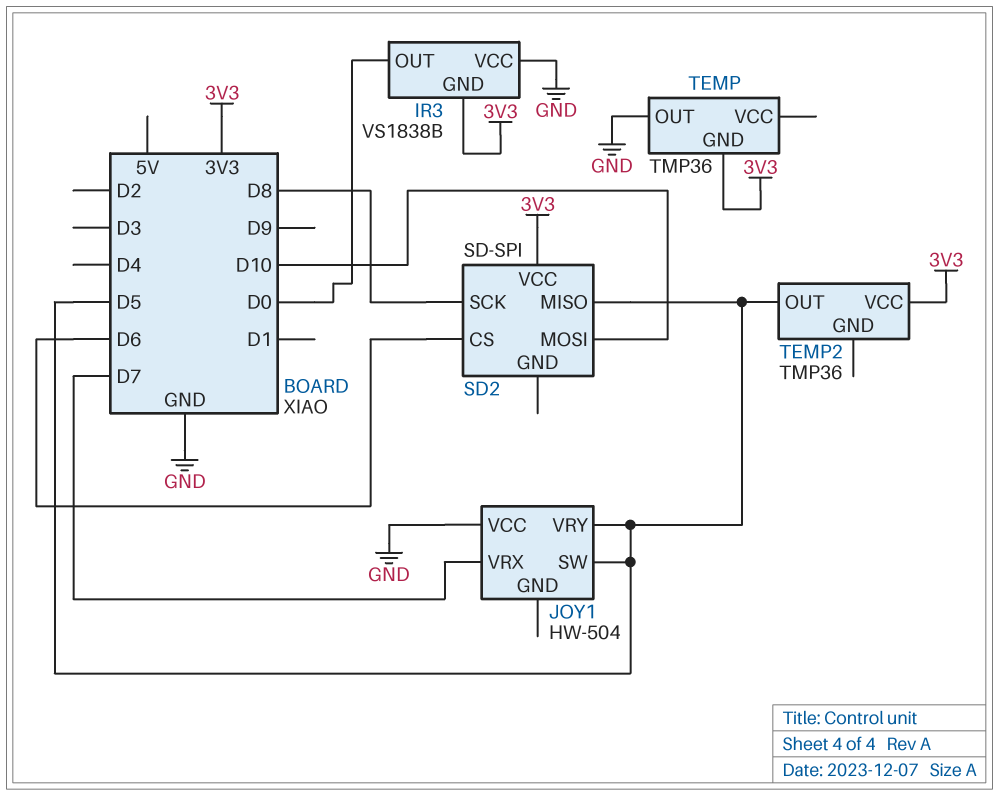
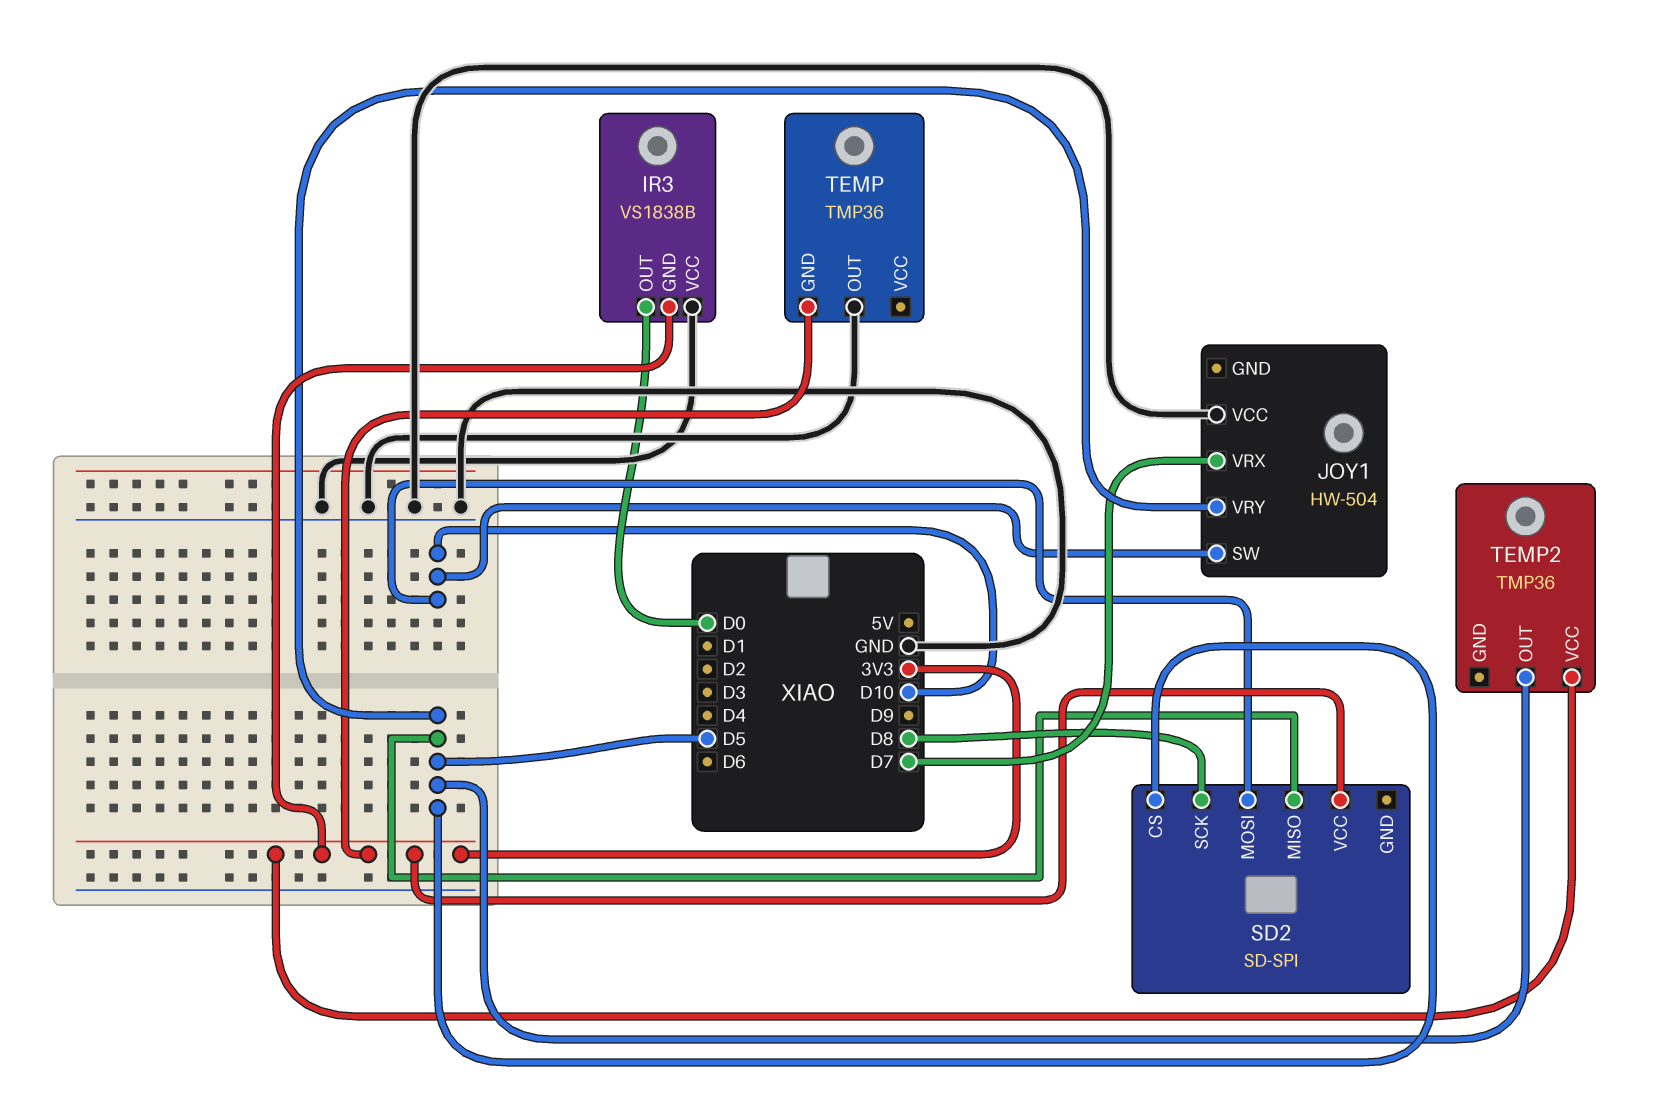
JOY1 pin SW: D5 -> D10
SD2 pin CS: D6 -> D5

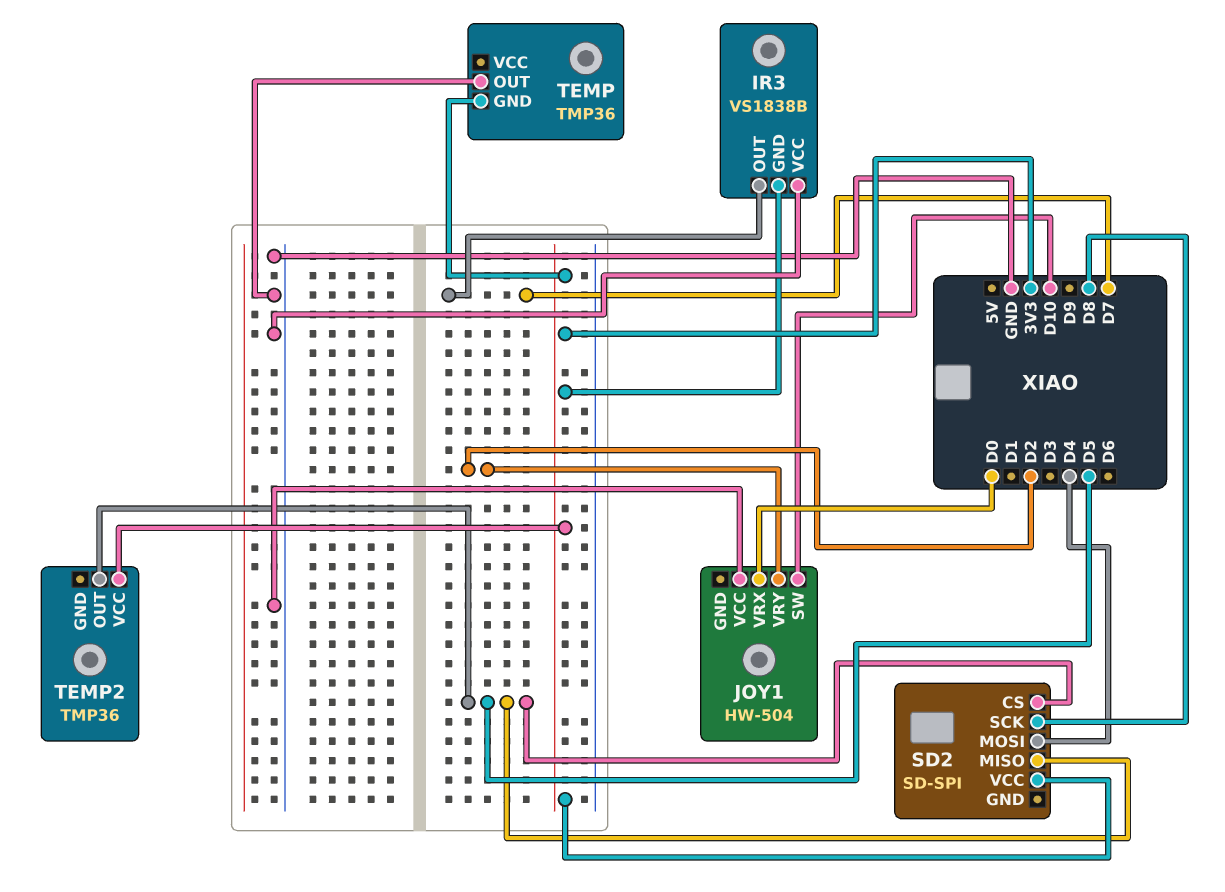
IR3 pin OUT: D0 -> D7
JOY1 pin VRX: D7 -> D0
JOY1 pin VRY: D5 -> D2
SD2 pin MOSI: D10 -> D4

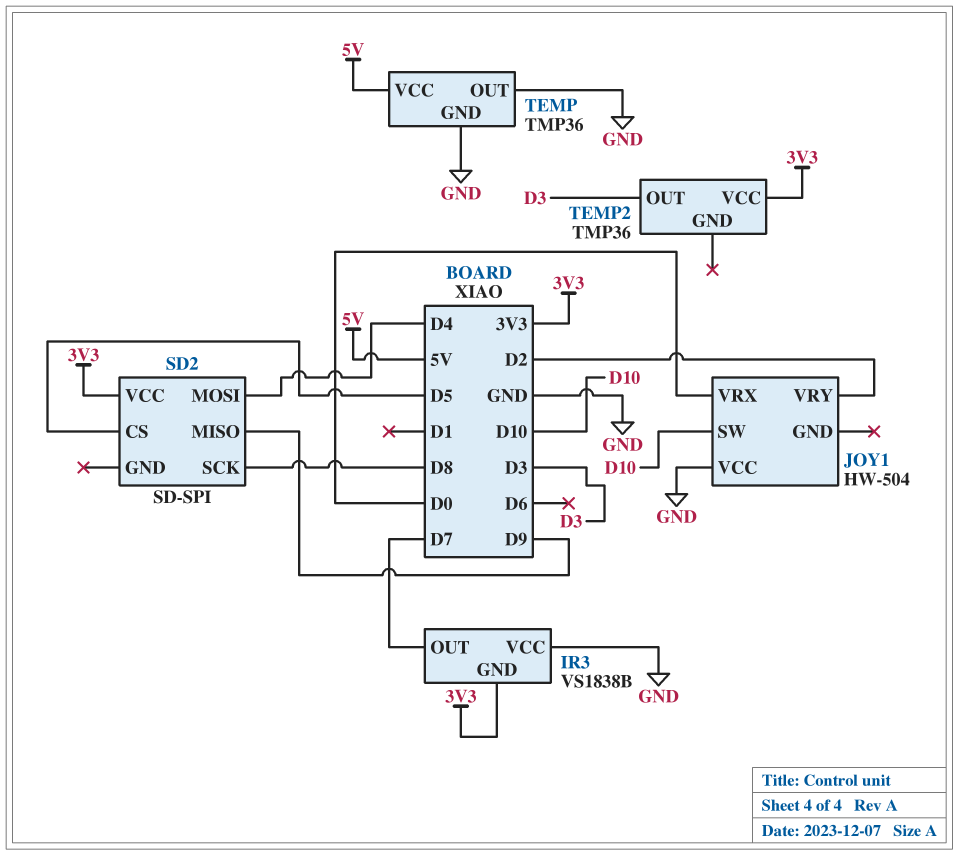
SD2 pin MISO: D5 -> D9
TEMP pin GND: 3V3 -> GND
TEMP pin VCC: none -> 5V
TEMP2 pin OUT: D5 -> D3

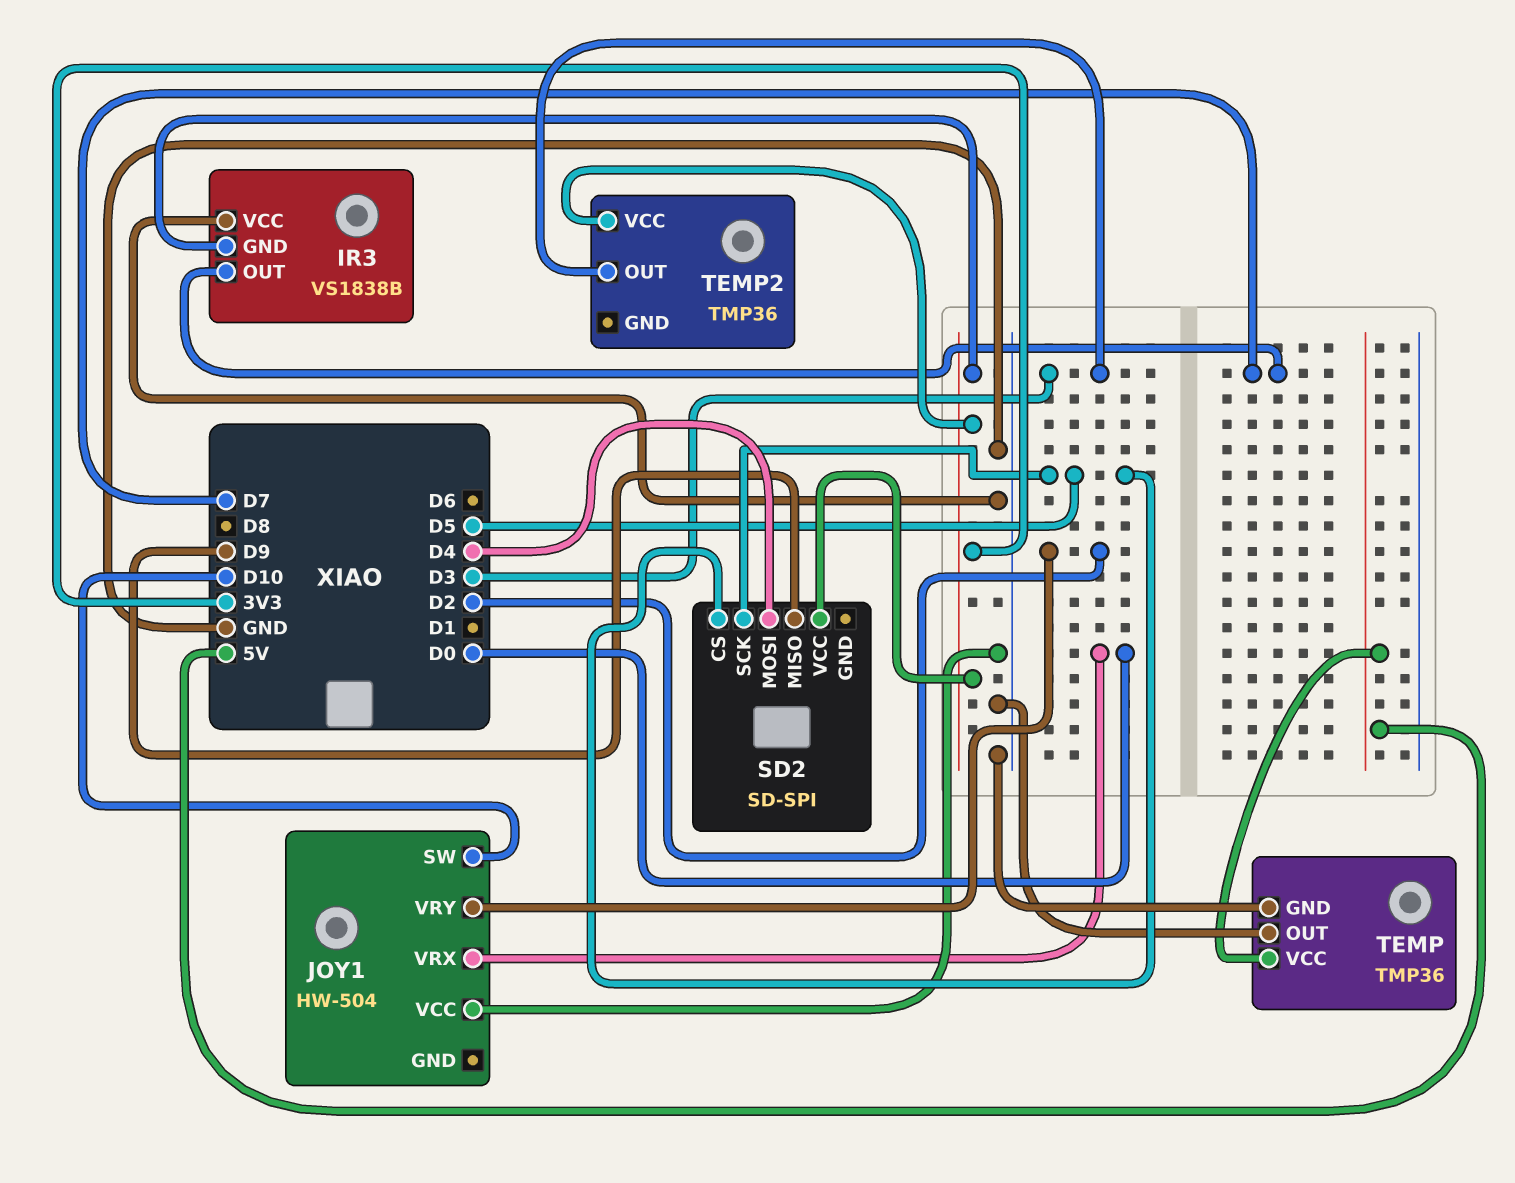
SD2 pin SCK: D8 -> D5

